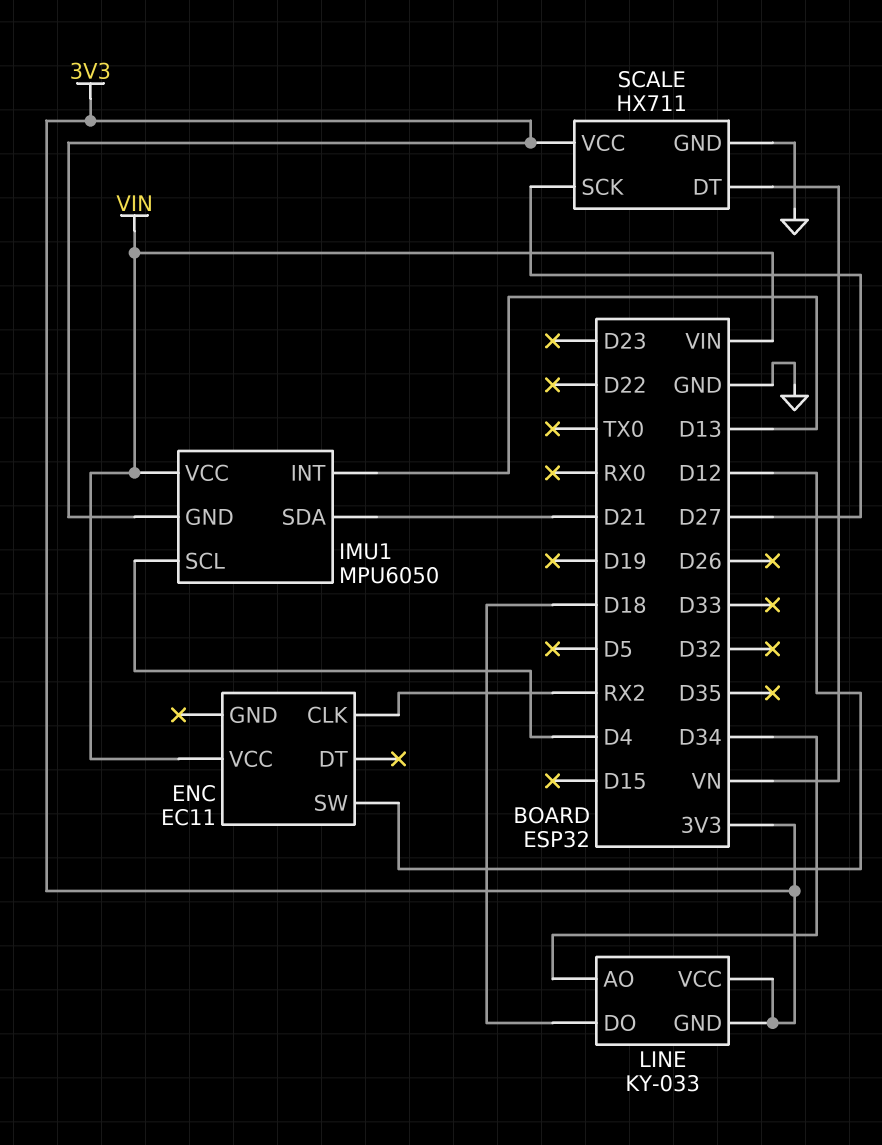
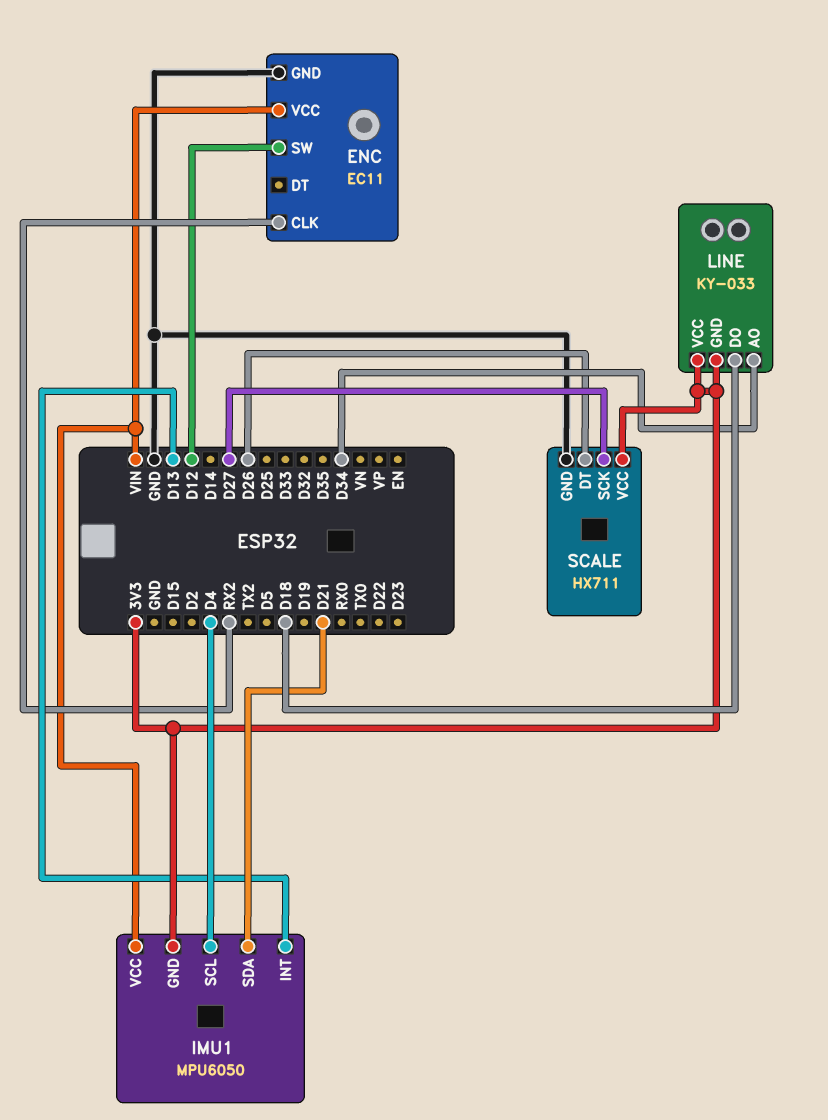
ENC pin GND: none -> GND
SCALE pin DT: VN -> D26

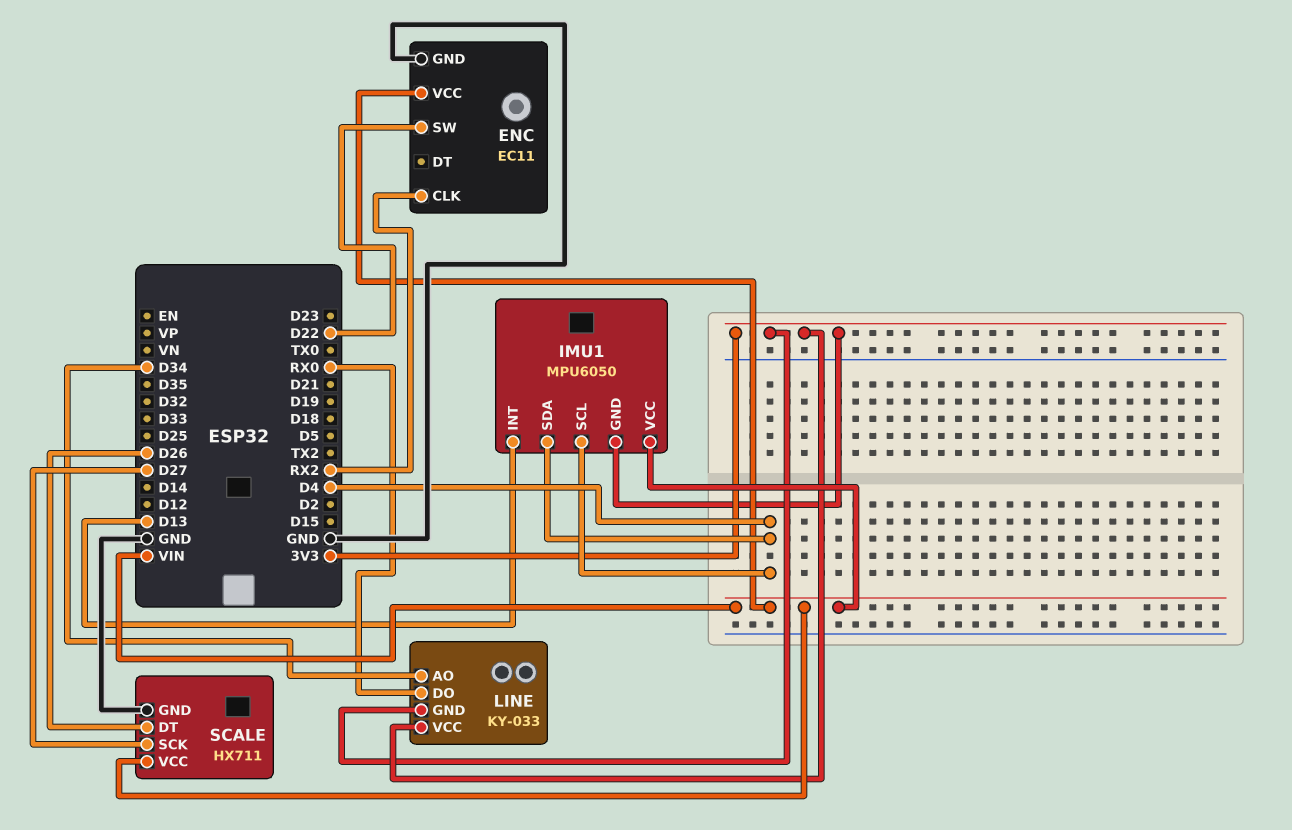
ENC pin SW: D12 -> D22
IMU1 pin SDA: D21 -> D4
LINE pin DO: D18 -> RX0
SCALE pin VCC: 3V3 -> VIN

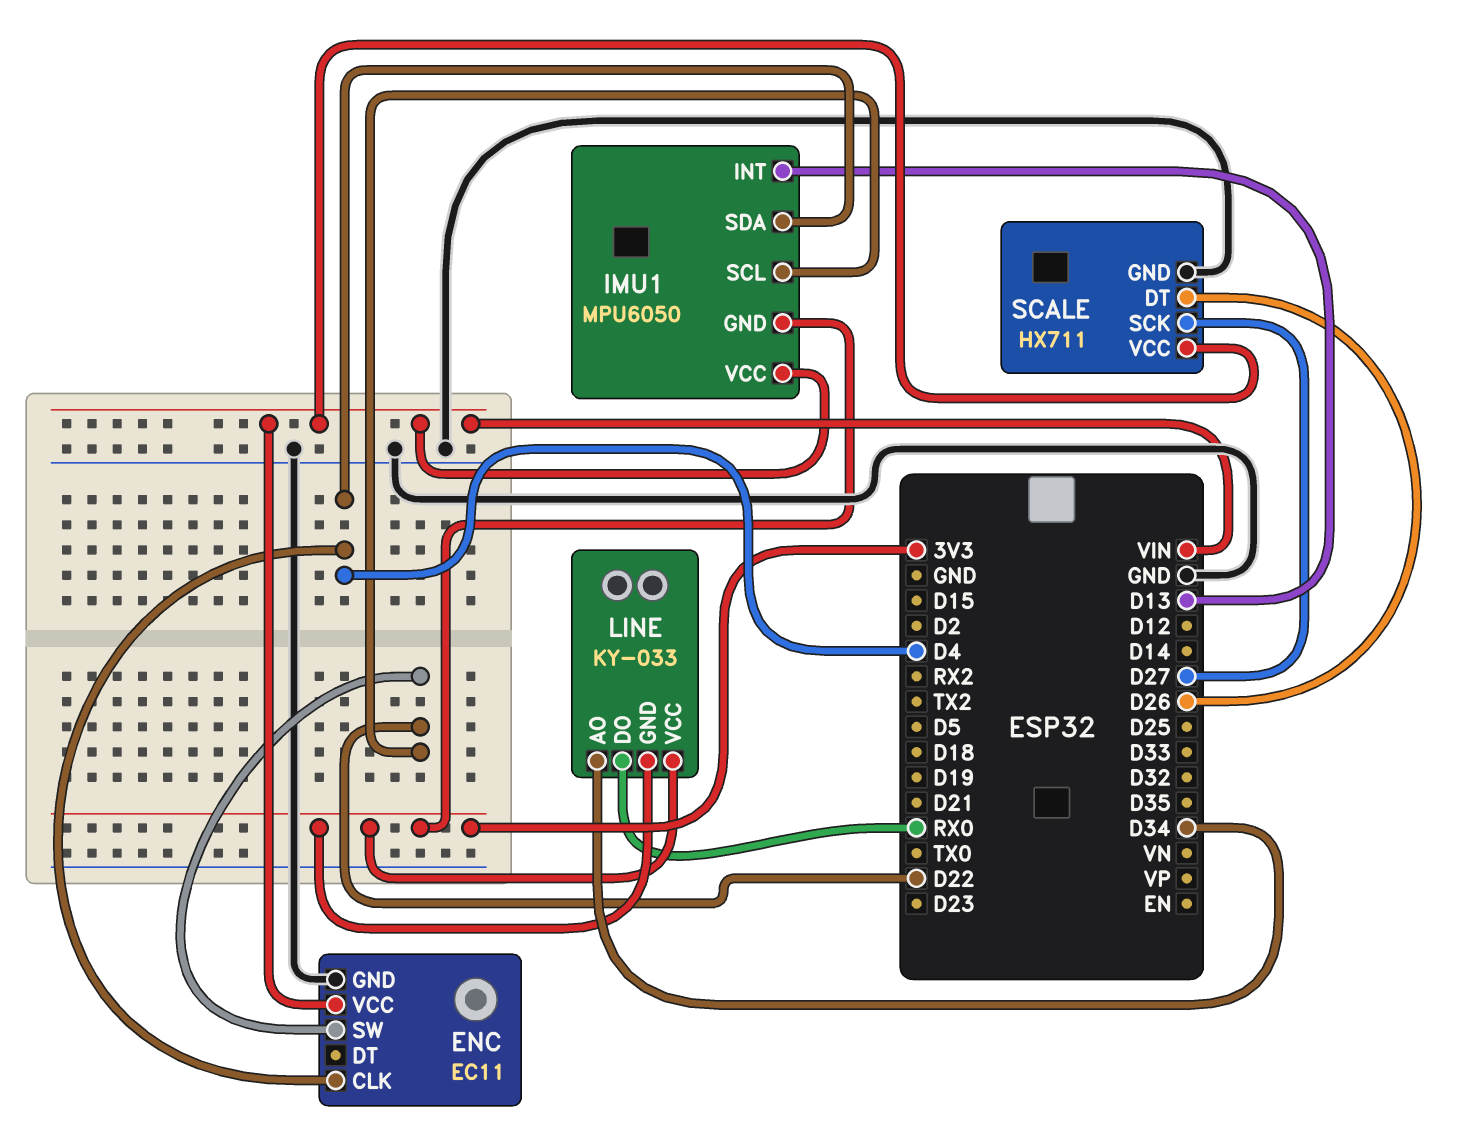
ENC pin CLK: RX2 -> D4
IMU1 pin SCL: D4 -> D22

